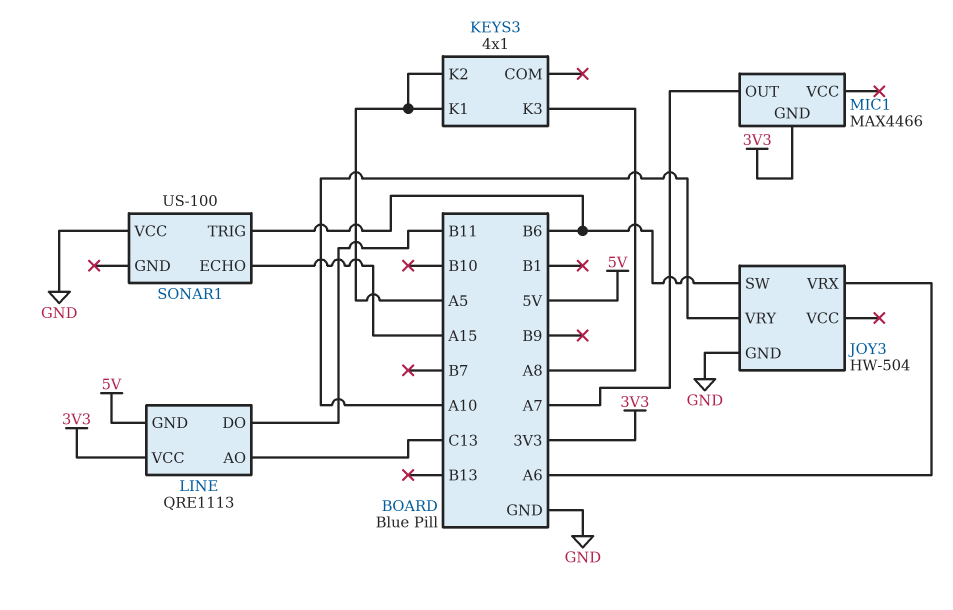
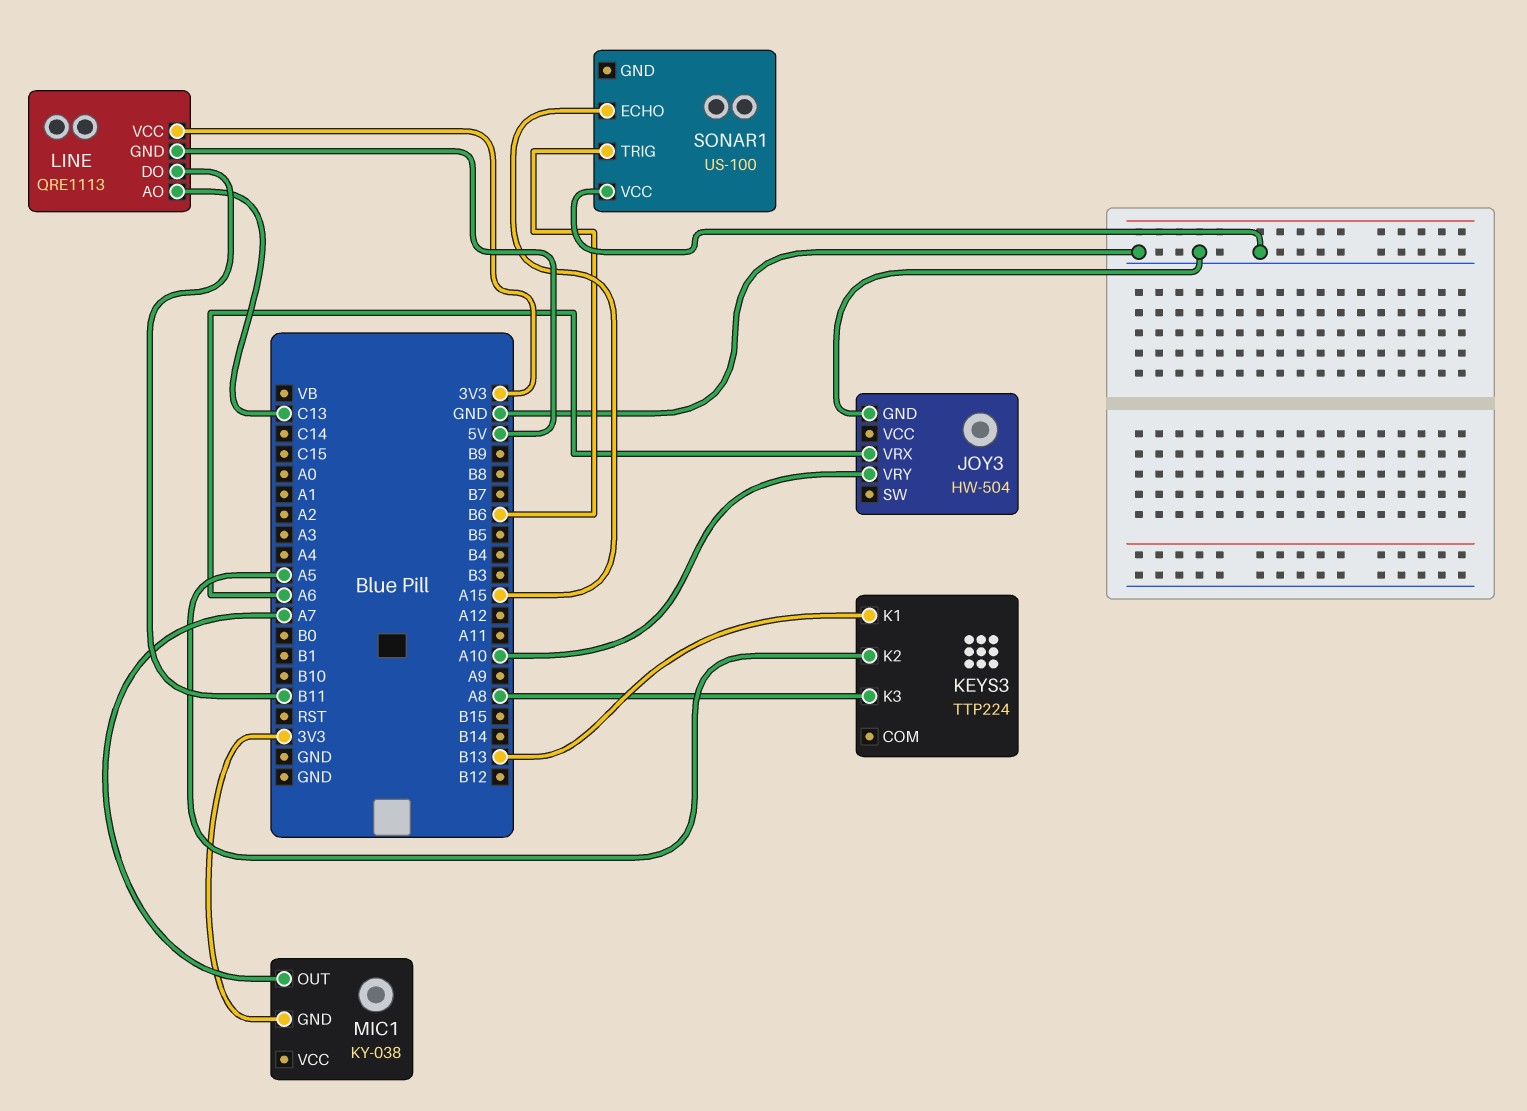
JOY3 pin SW: B6 -> none
KEYS3: 4x1 -> TTP224
KEYS3 pin K1: A5 -> B13
MIC1: MAX4466 -> KY-038

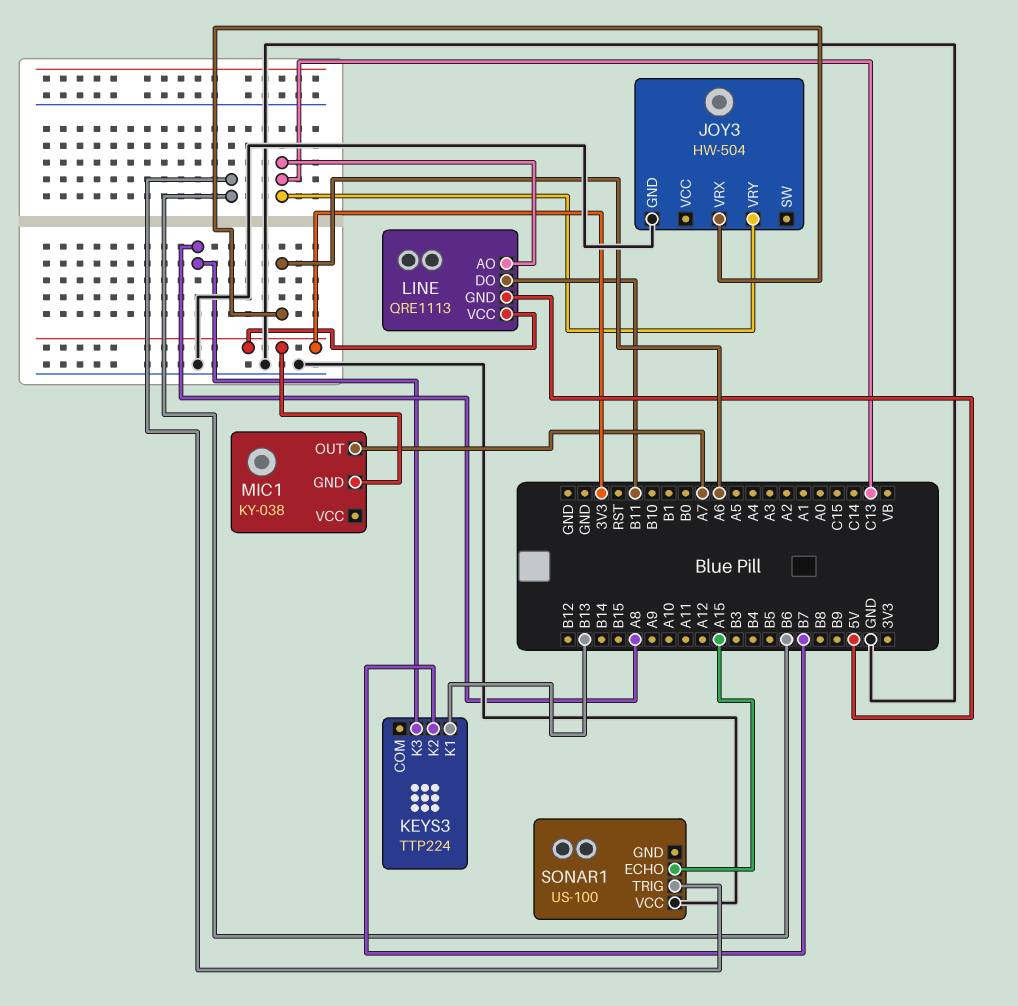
JOY3 pin VRY: A10 -> C13
KEYS3 pin K2: A5 -> B7

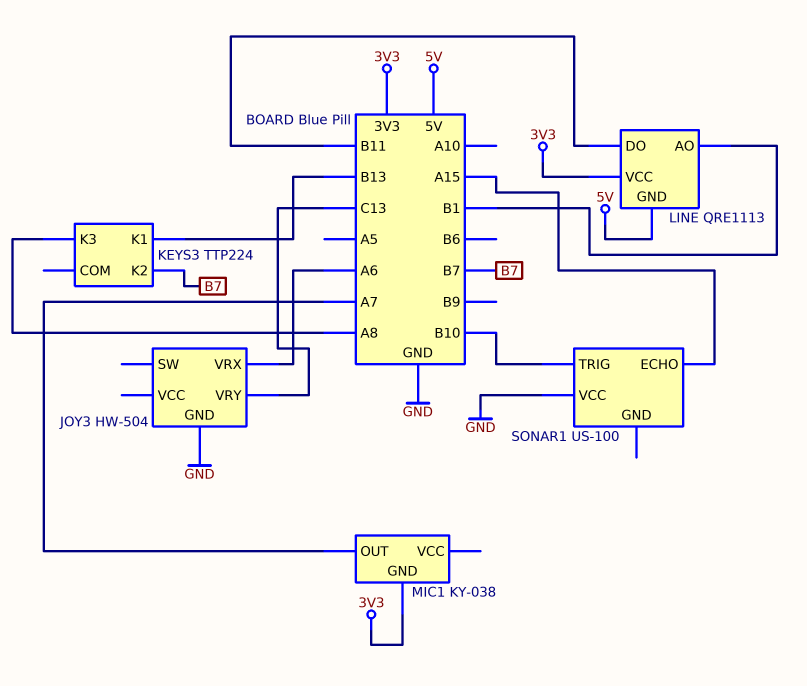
LINE pin AO: C13 -> B1
SONAR1 pin TRIG: B6 -> B10

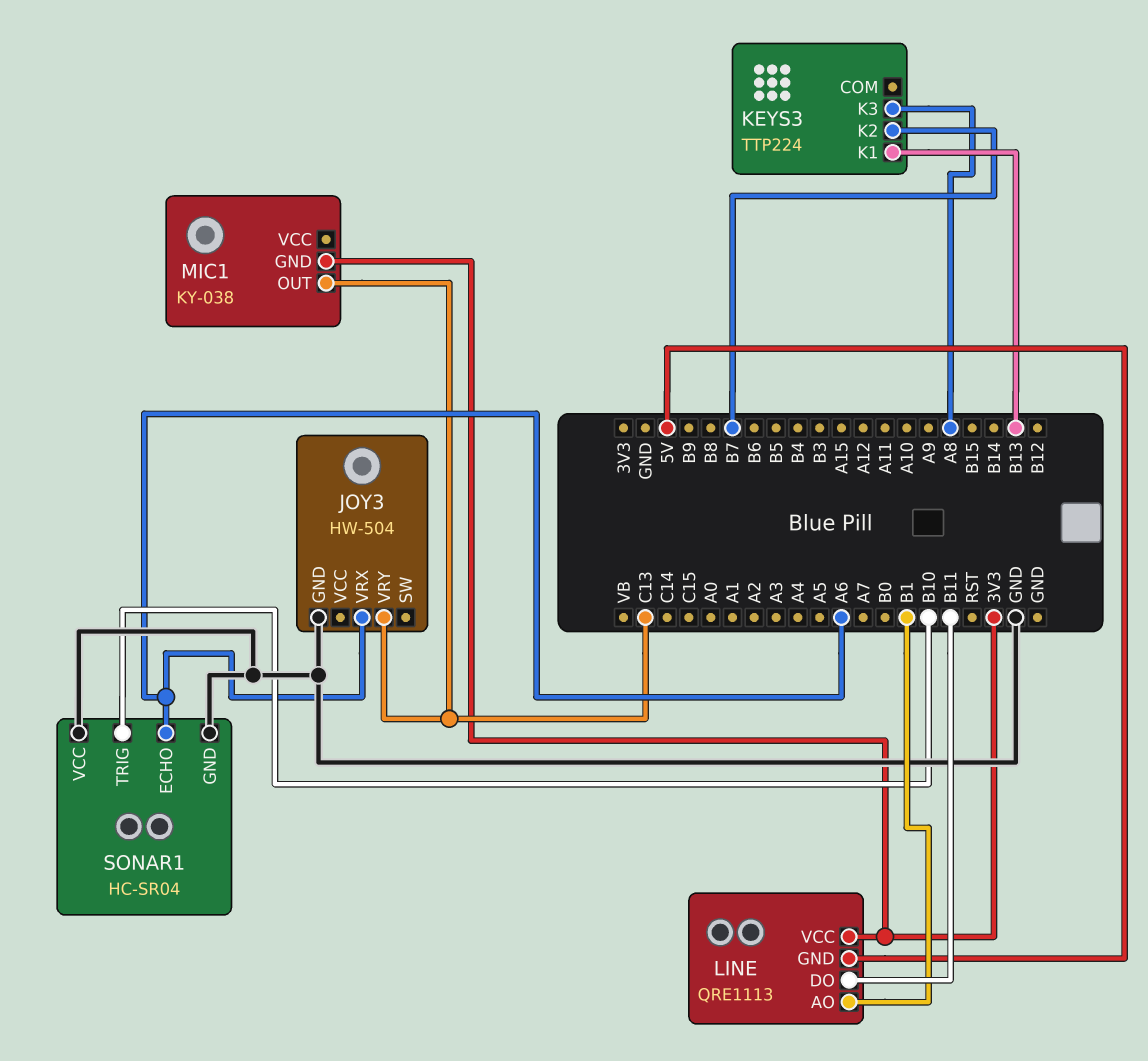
MIC1 pin OUT: A7 -> C13
SONAR1: US-100 -> HC-SR04
SONAR1 pin ECHO: A15 -> A6
SONAR1 pin GND: none -> GND

